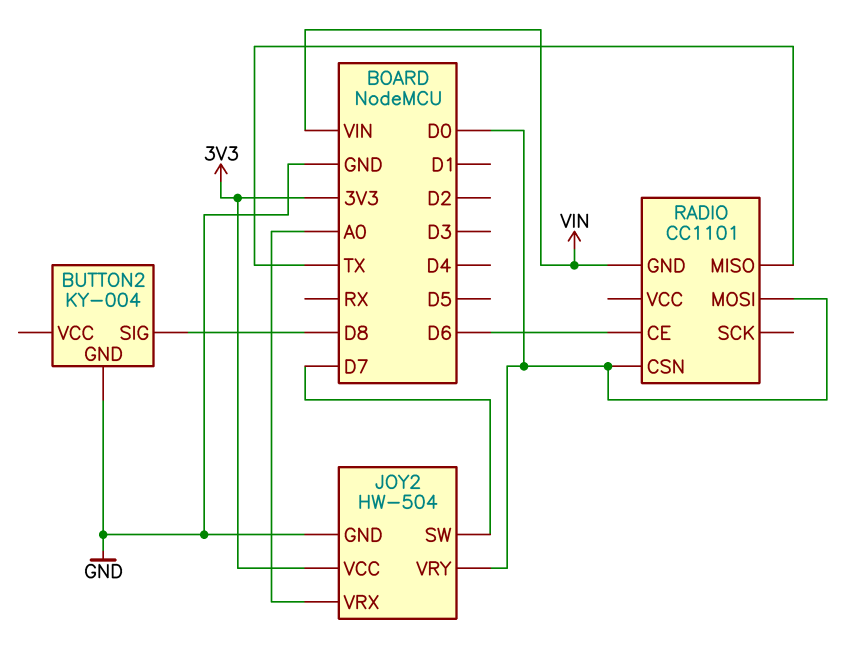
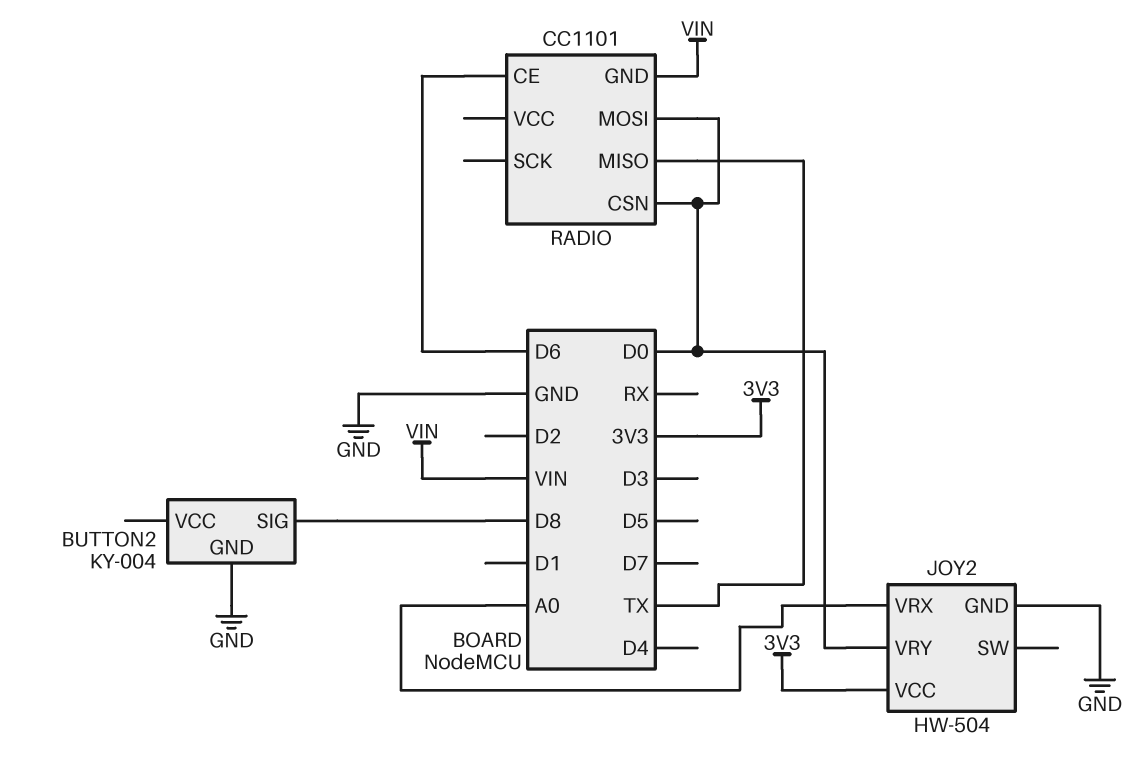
JOY2 pin SW: D7 -> none

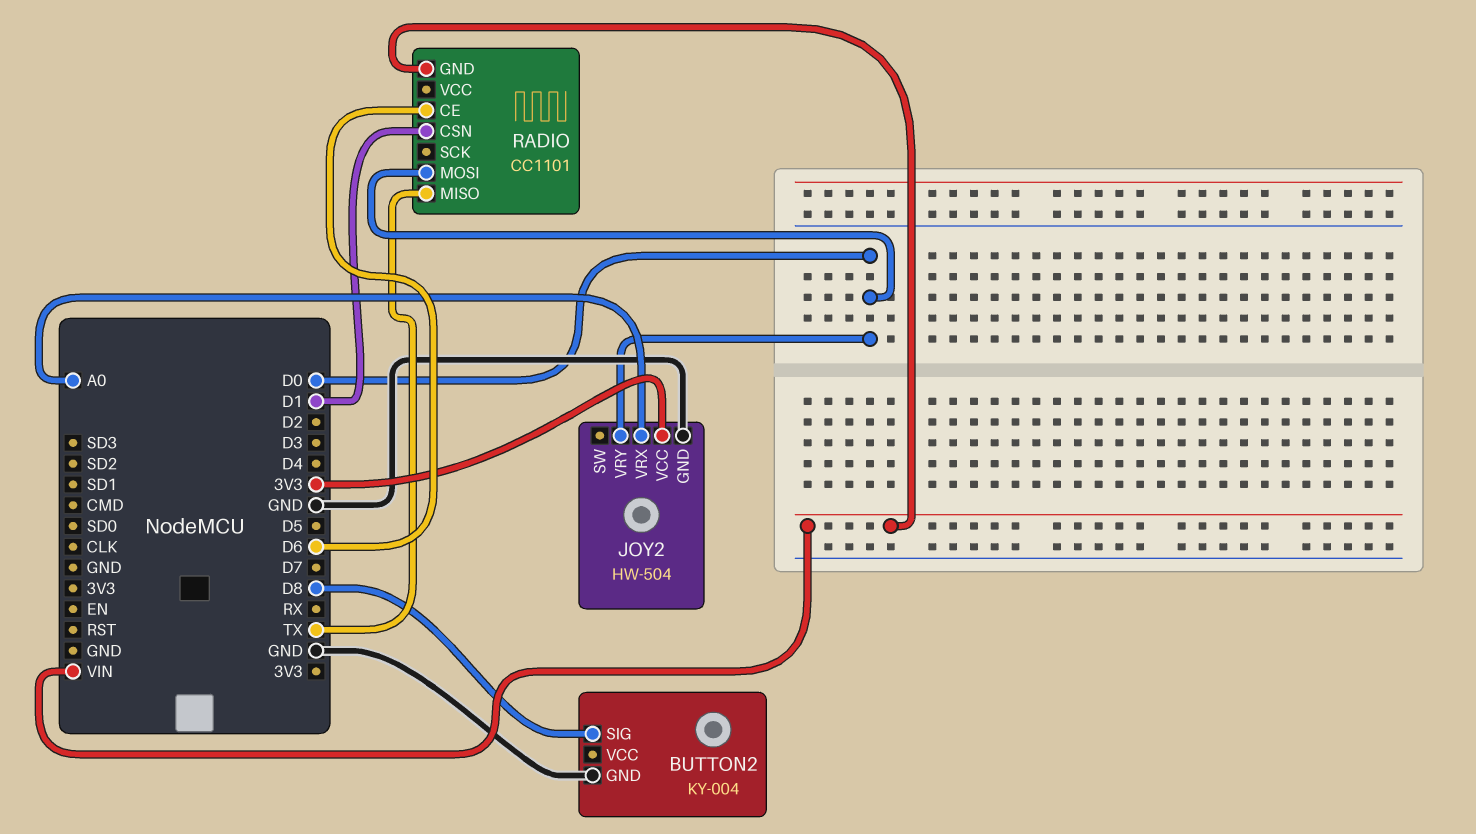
RADIO pin CSN: D0 -> D1

